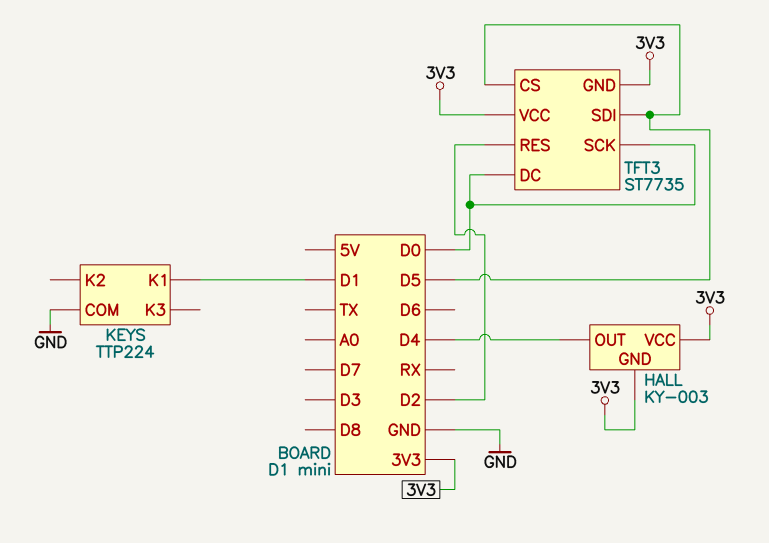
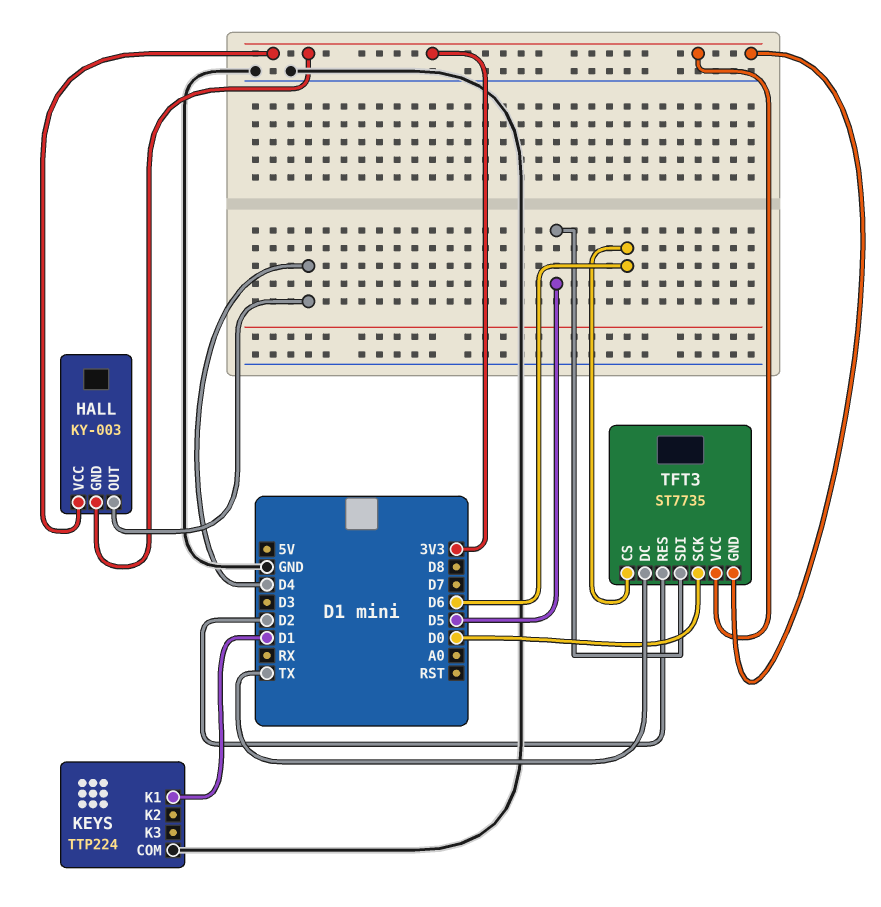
TFT3 pin CS: D5 -> D6
TFT3 pin DC: D0 -> TX

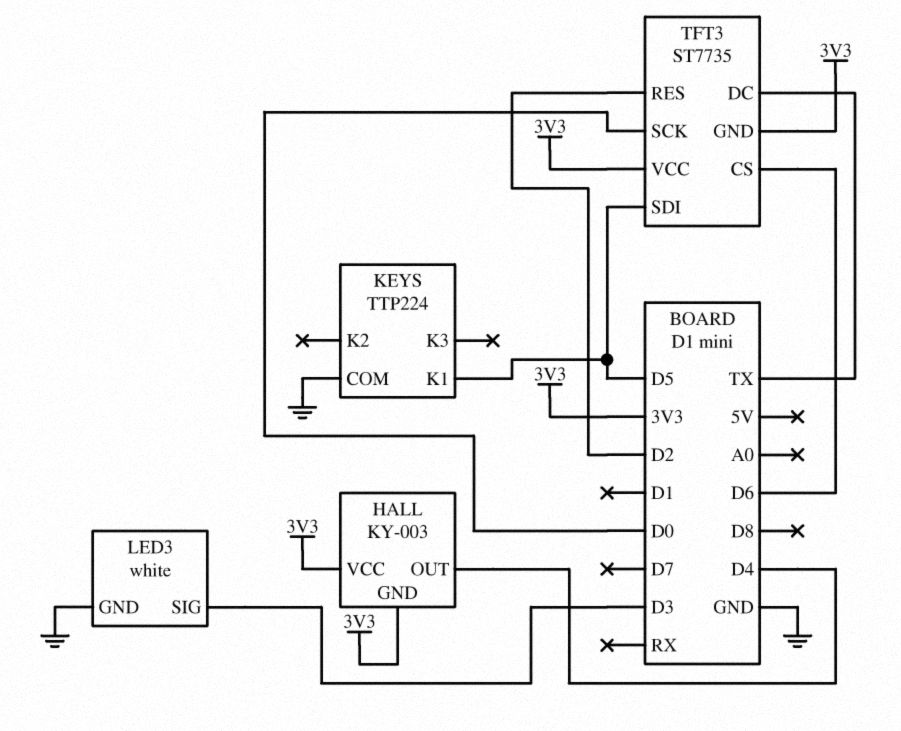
KEYS pin K1: D1 -> D5
LED3: none -> white
LED3 pin GND: none -> GND
LED3 pin SIG: none -> D3

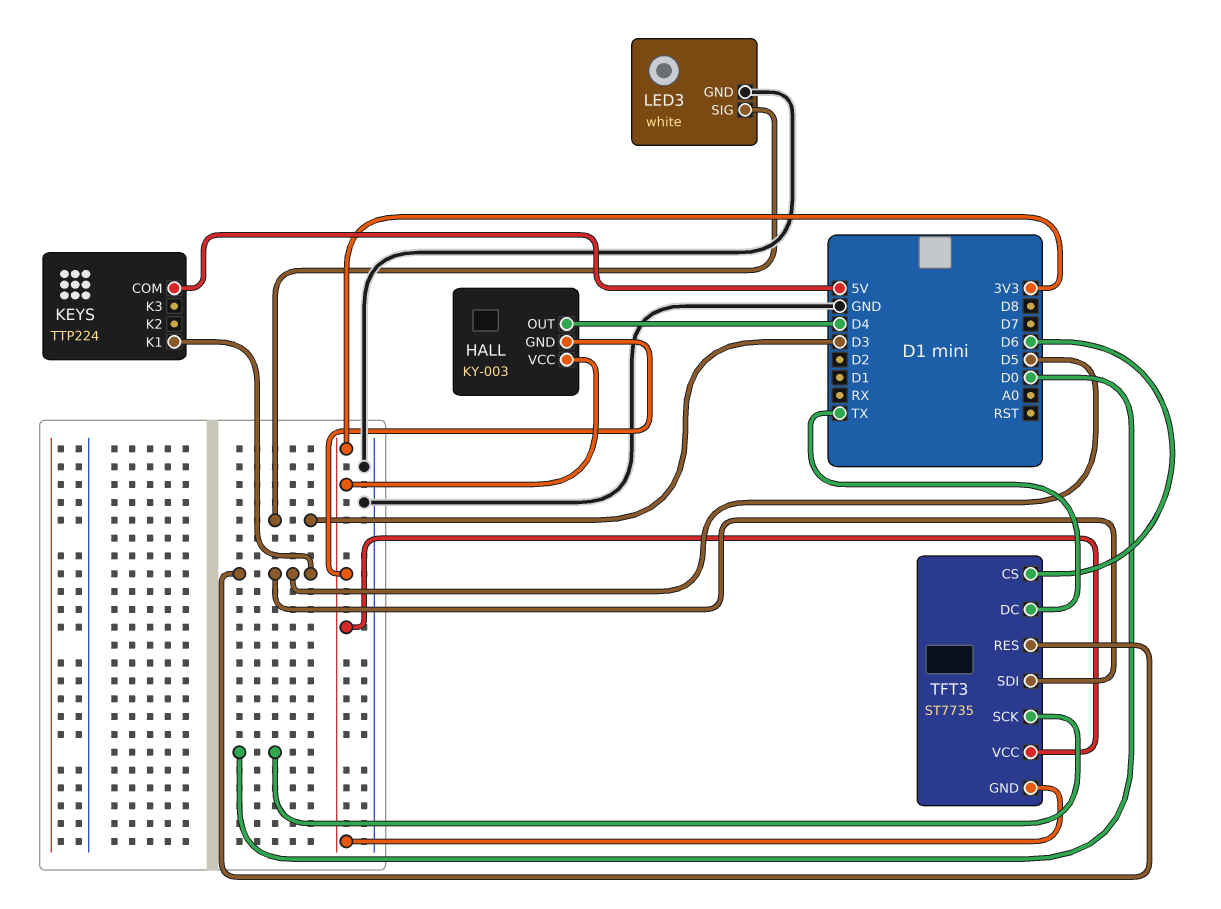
KEYS pin COM: GND -> 5V
TFT3 pin RES: D2 -> D5

